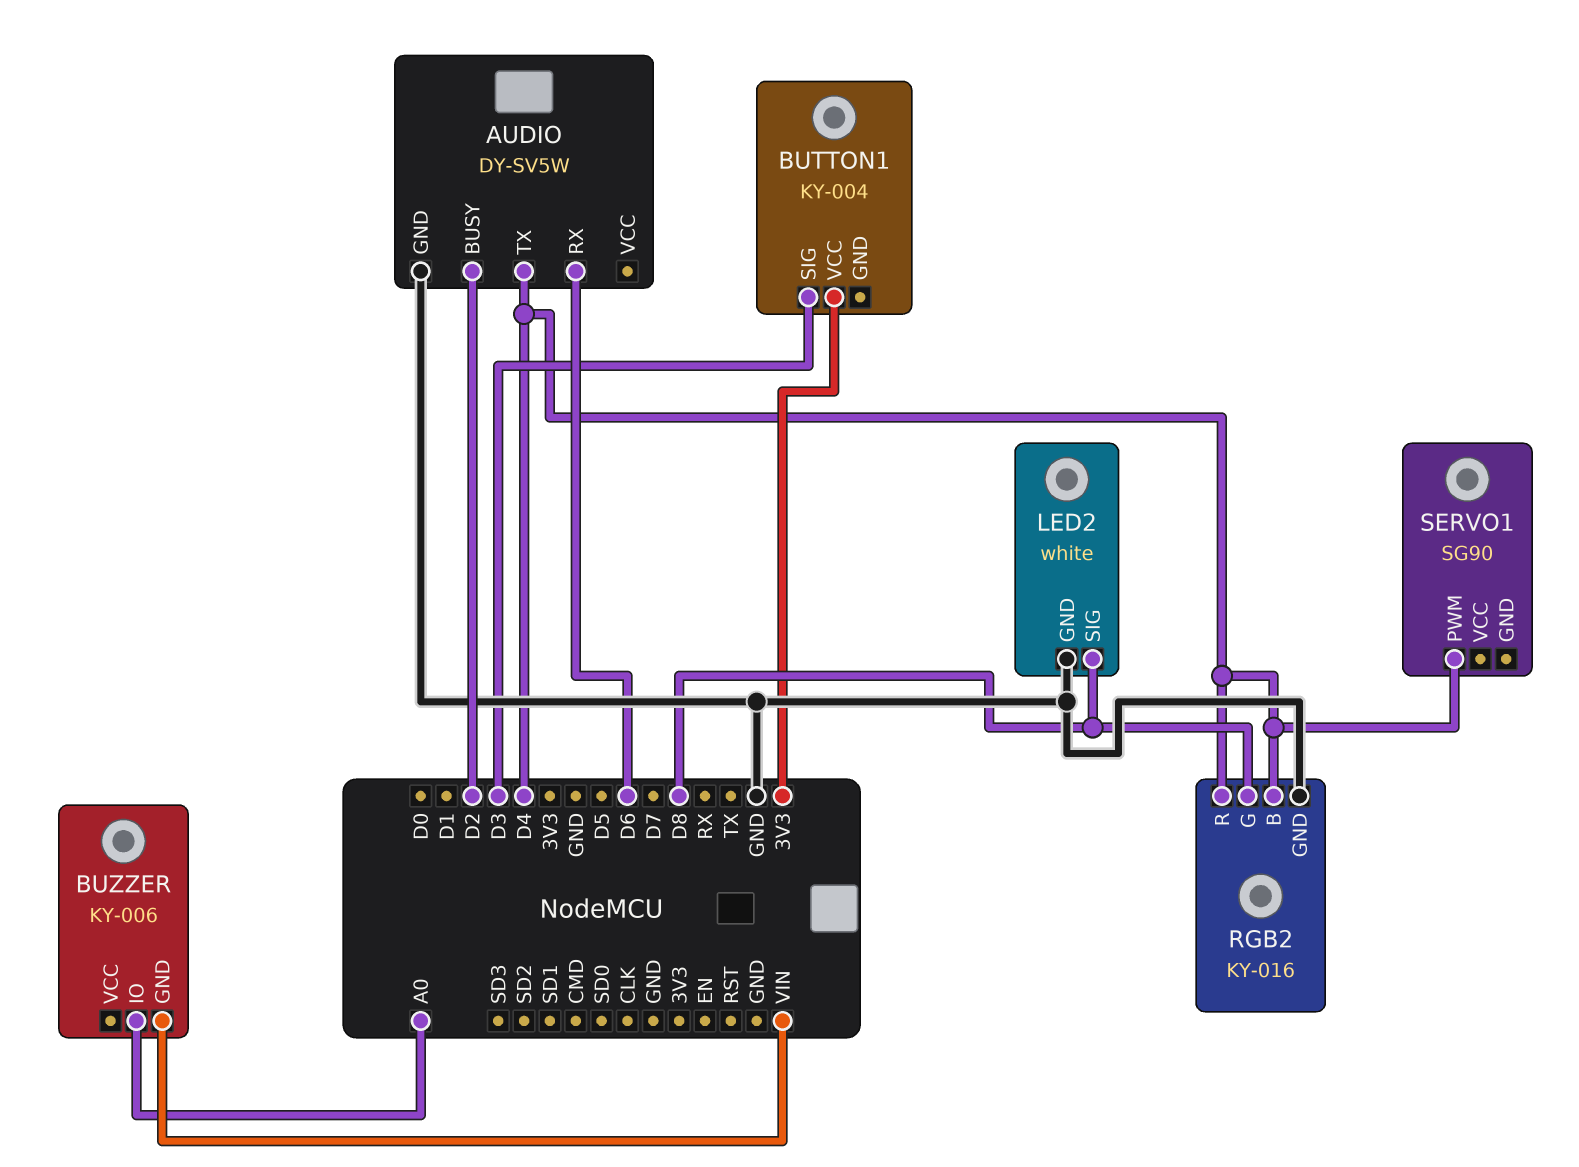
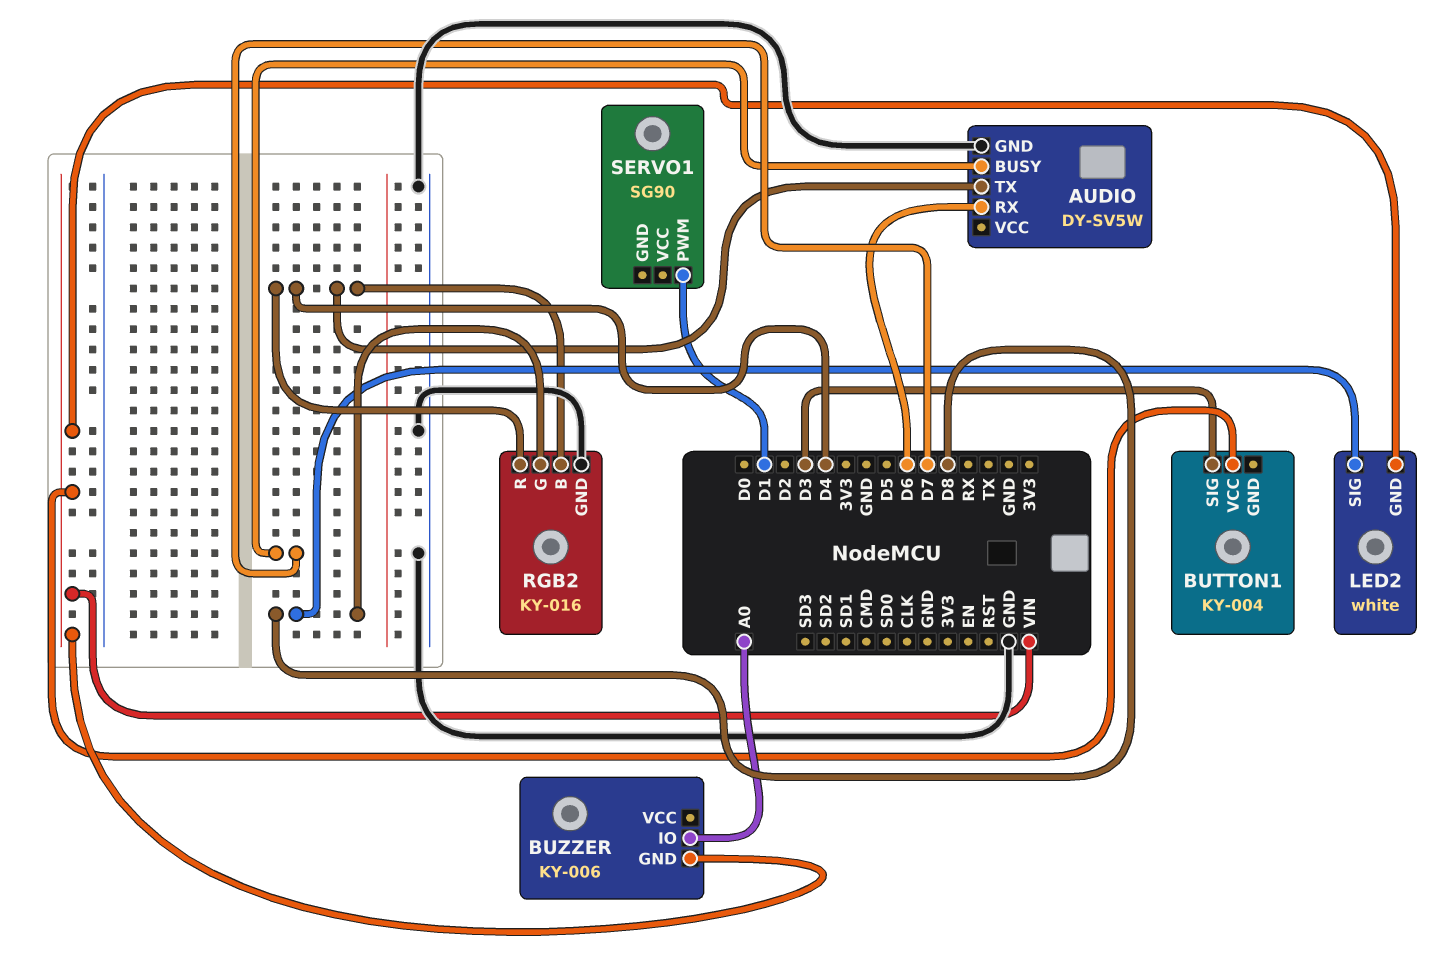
AUDIO pin BUSY: D2 -> D7
BUTTON1 pin VCC: 3V3 -> VIN
LED2 pin GND: GND -> VIN
SERVO1 pin PWM: D4 -> D1

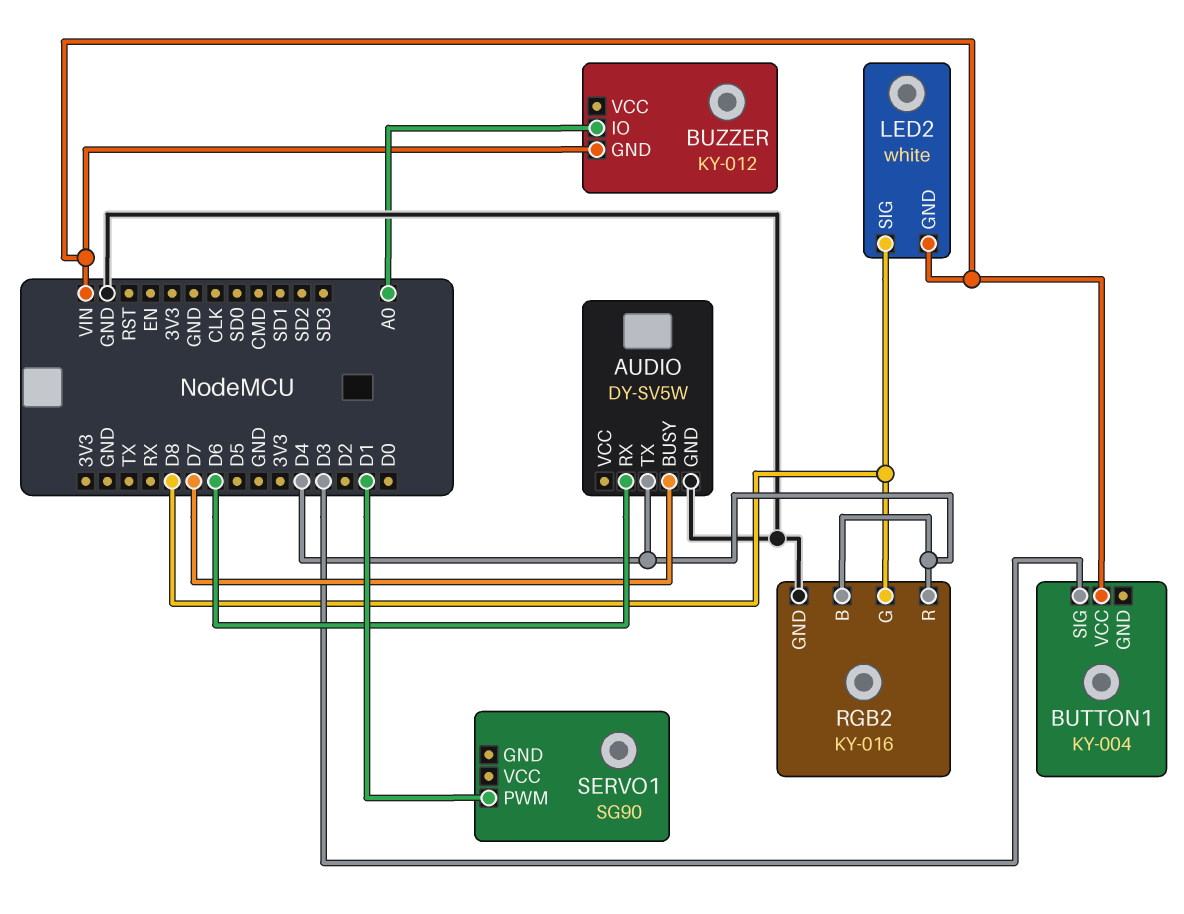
BUZZER: KY-006 -> KY-012

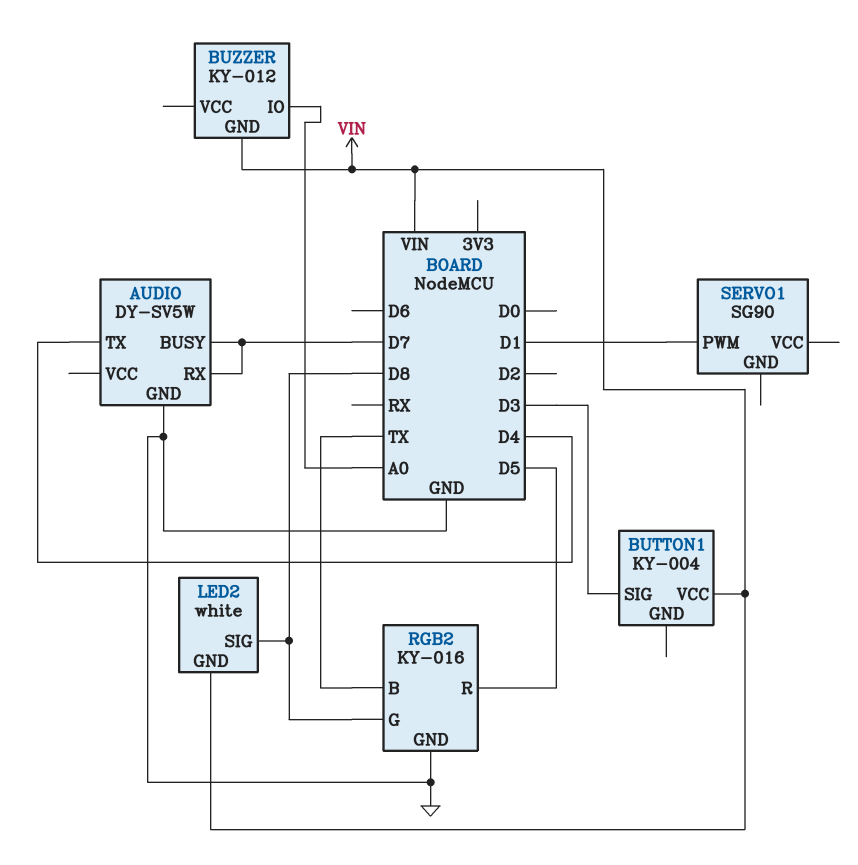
AUDIO pin RX: D6 -> D7
RGB2 pin B: D4 -> TX
RGB2 pin R: D4 -> D5

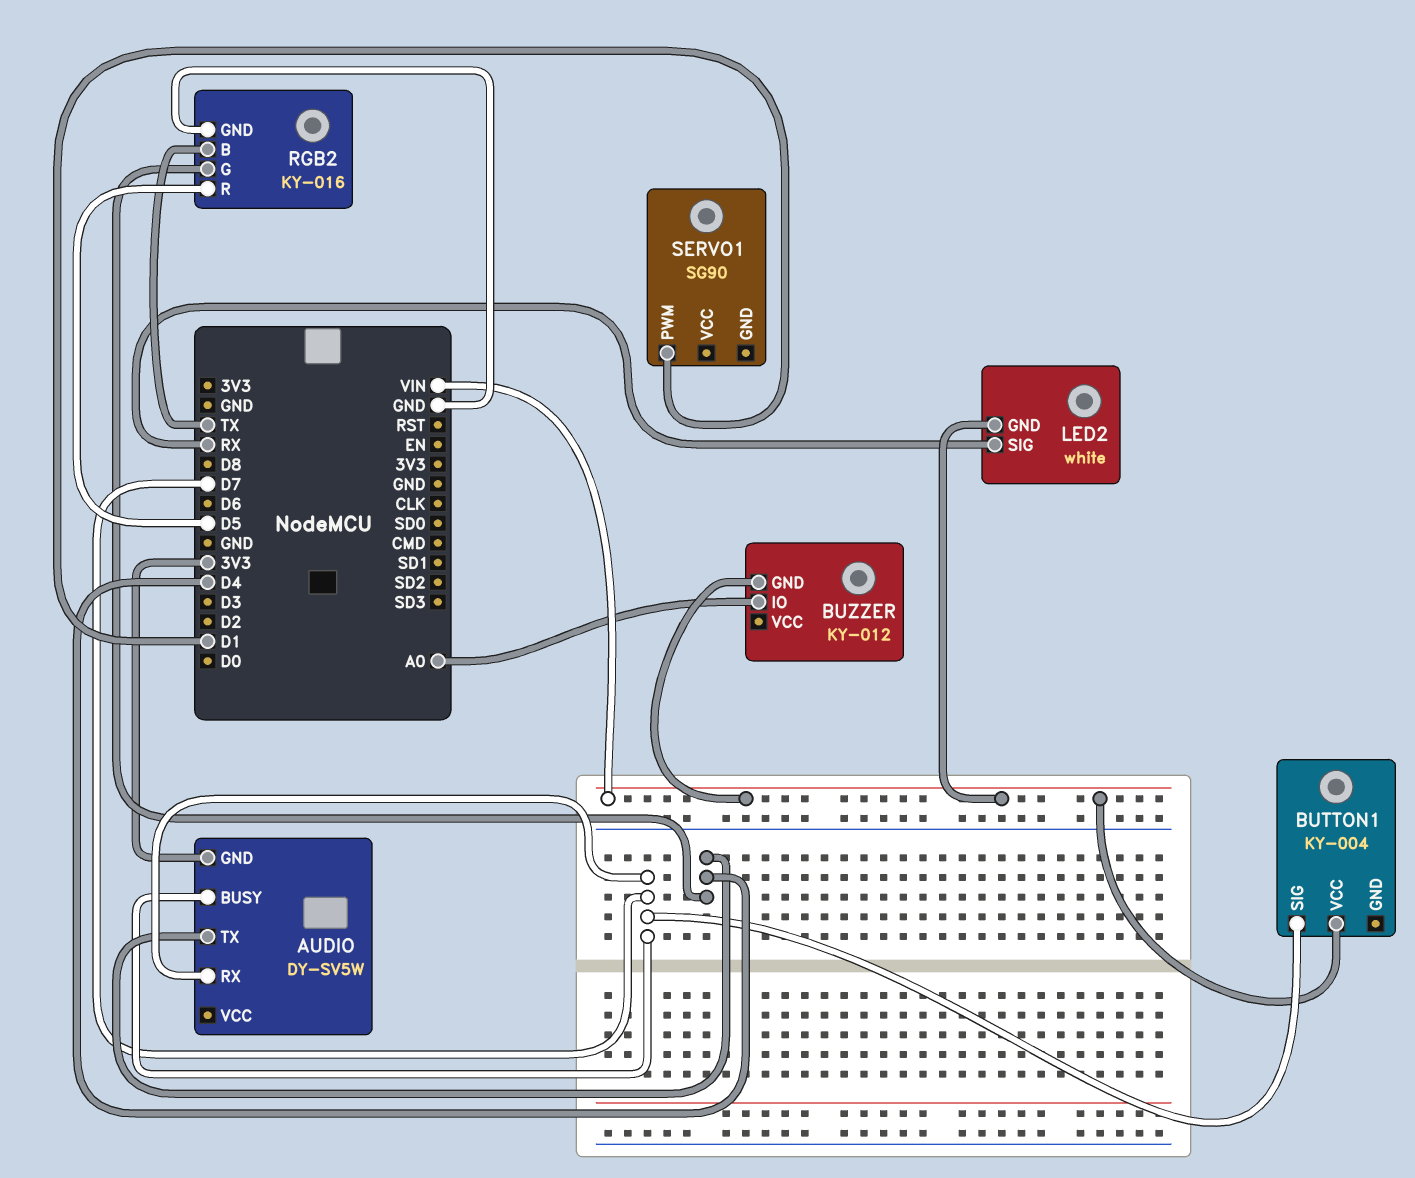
AUDIO pin GND: GND -> 3V3
BUTTON1 pin SIG: D3 -> D7
LED2 pin SIG: D8 -> RX
RGB2 pin G: D8 -> D4

